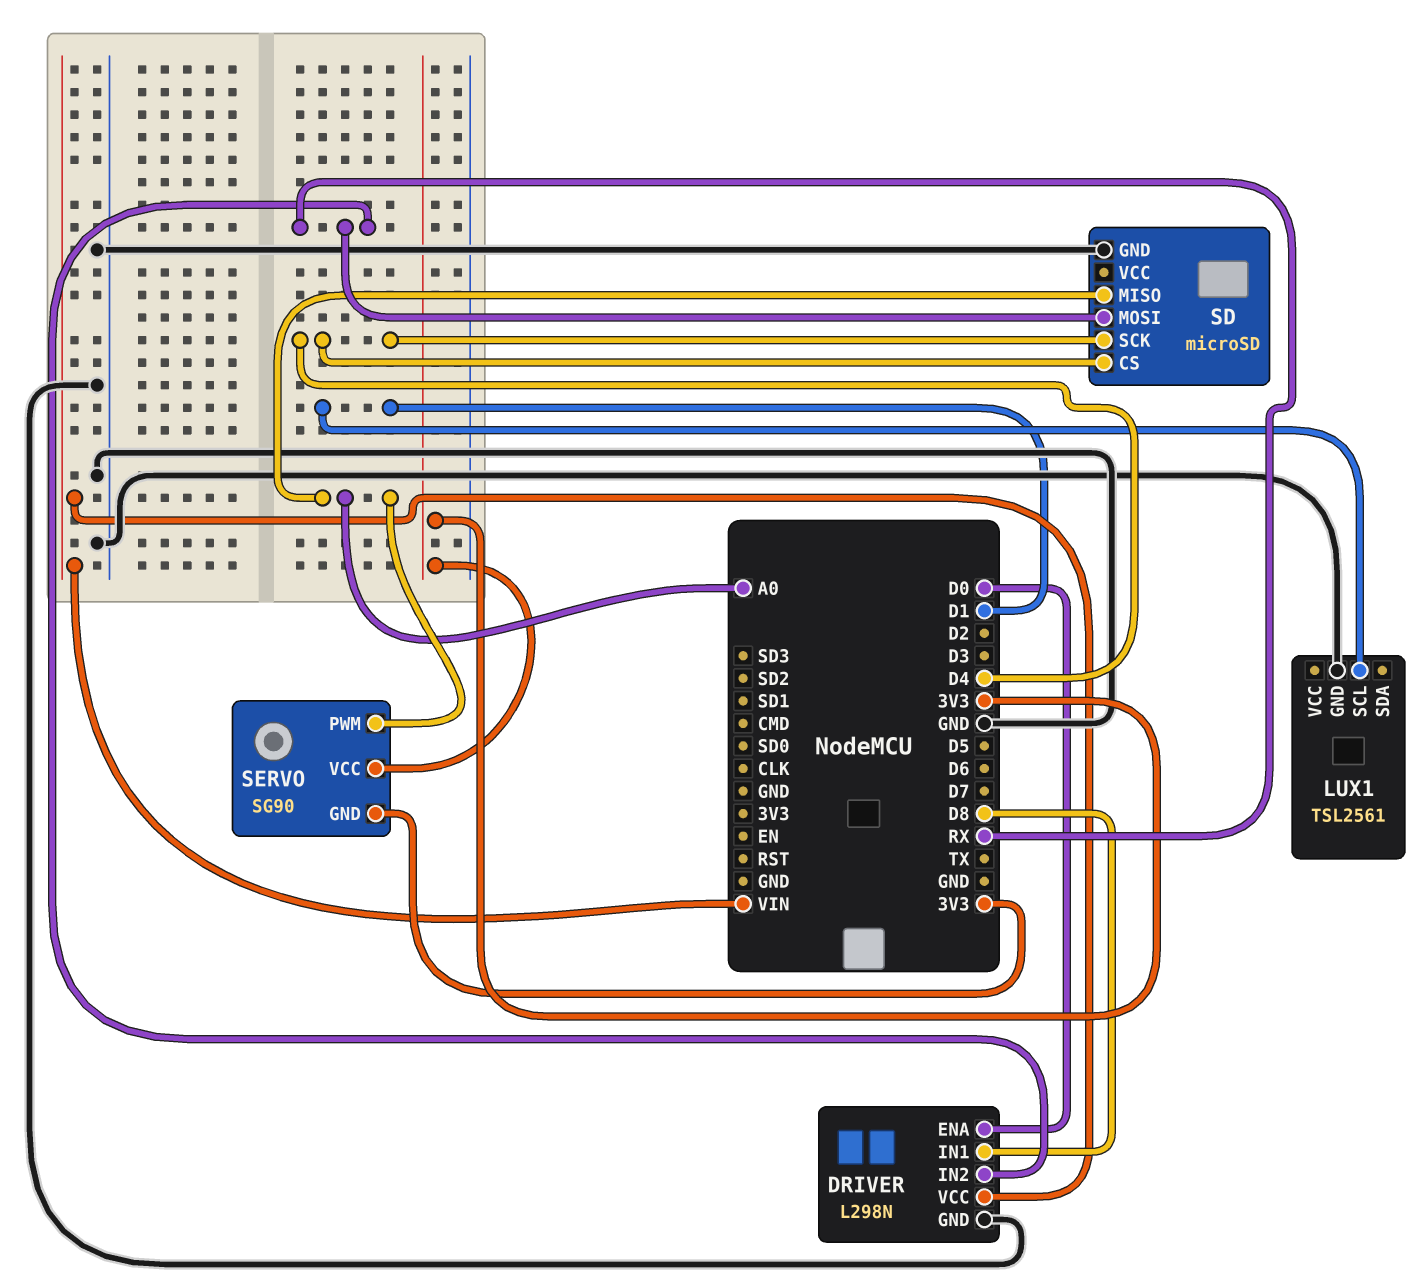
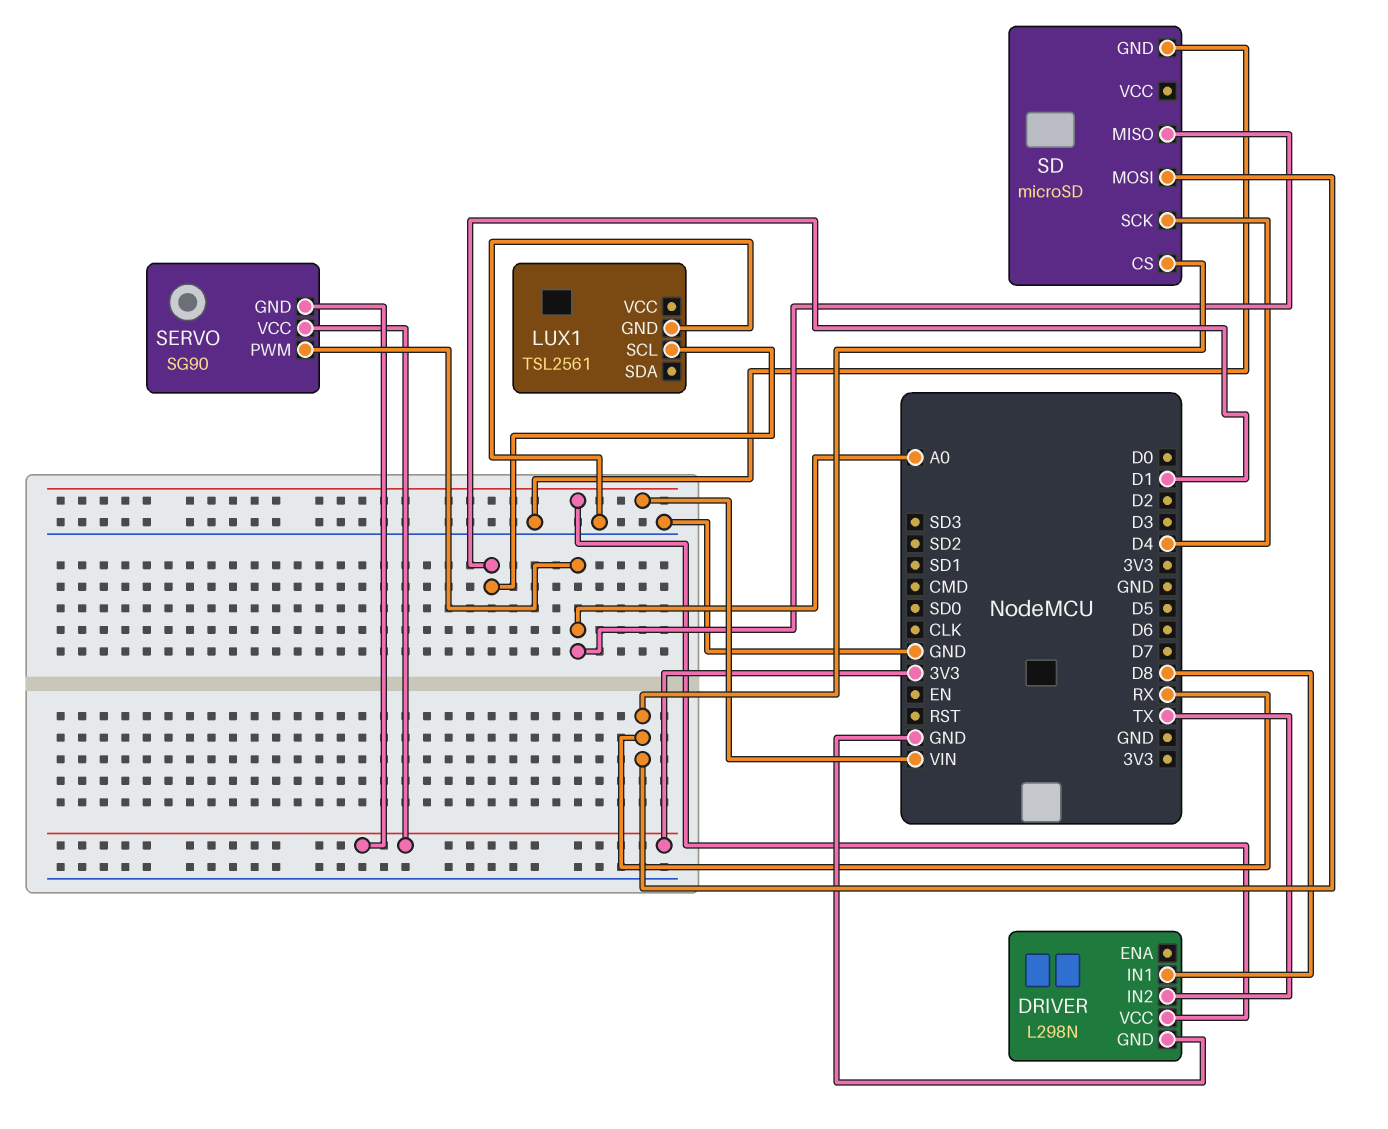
DRIVER pin ENA: D0 -> none
DRIVER pin IN2: RX -> TX
SD pin CS: D4 -> RX

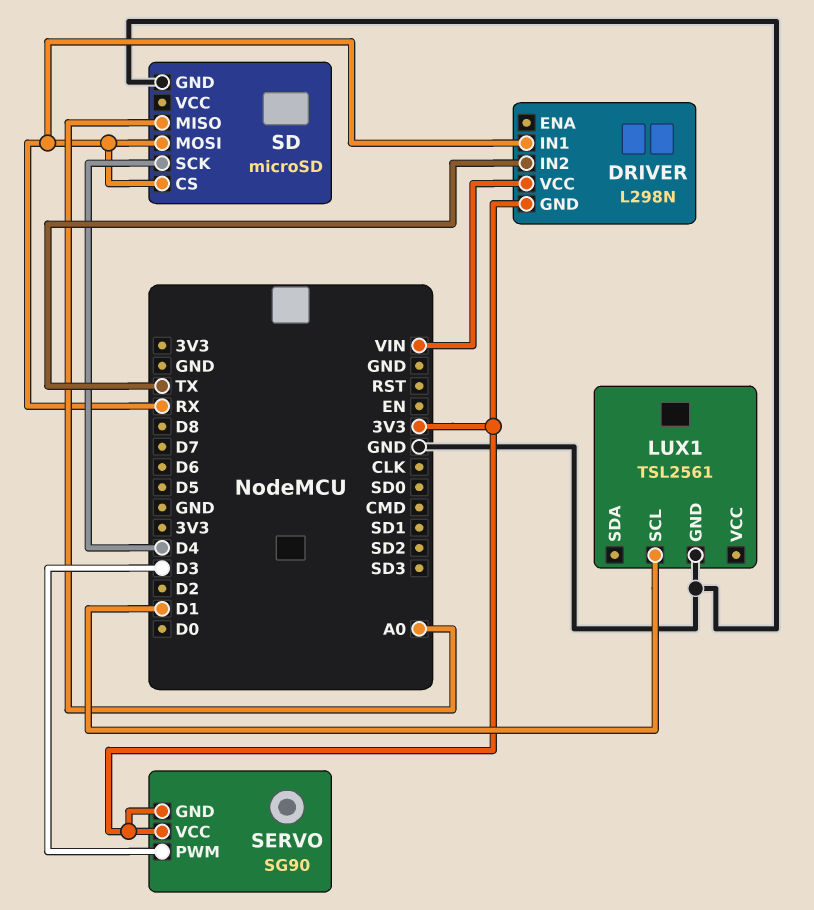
DRIVER pin GND: GND -> 3V3
DRIVER pin IN1: D8 -> RX
SERVO pin PWM: A0 -> D3

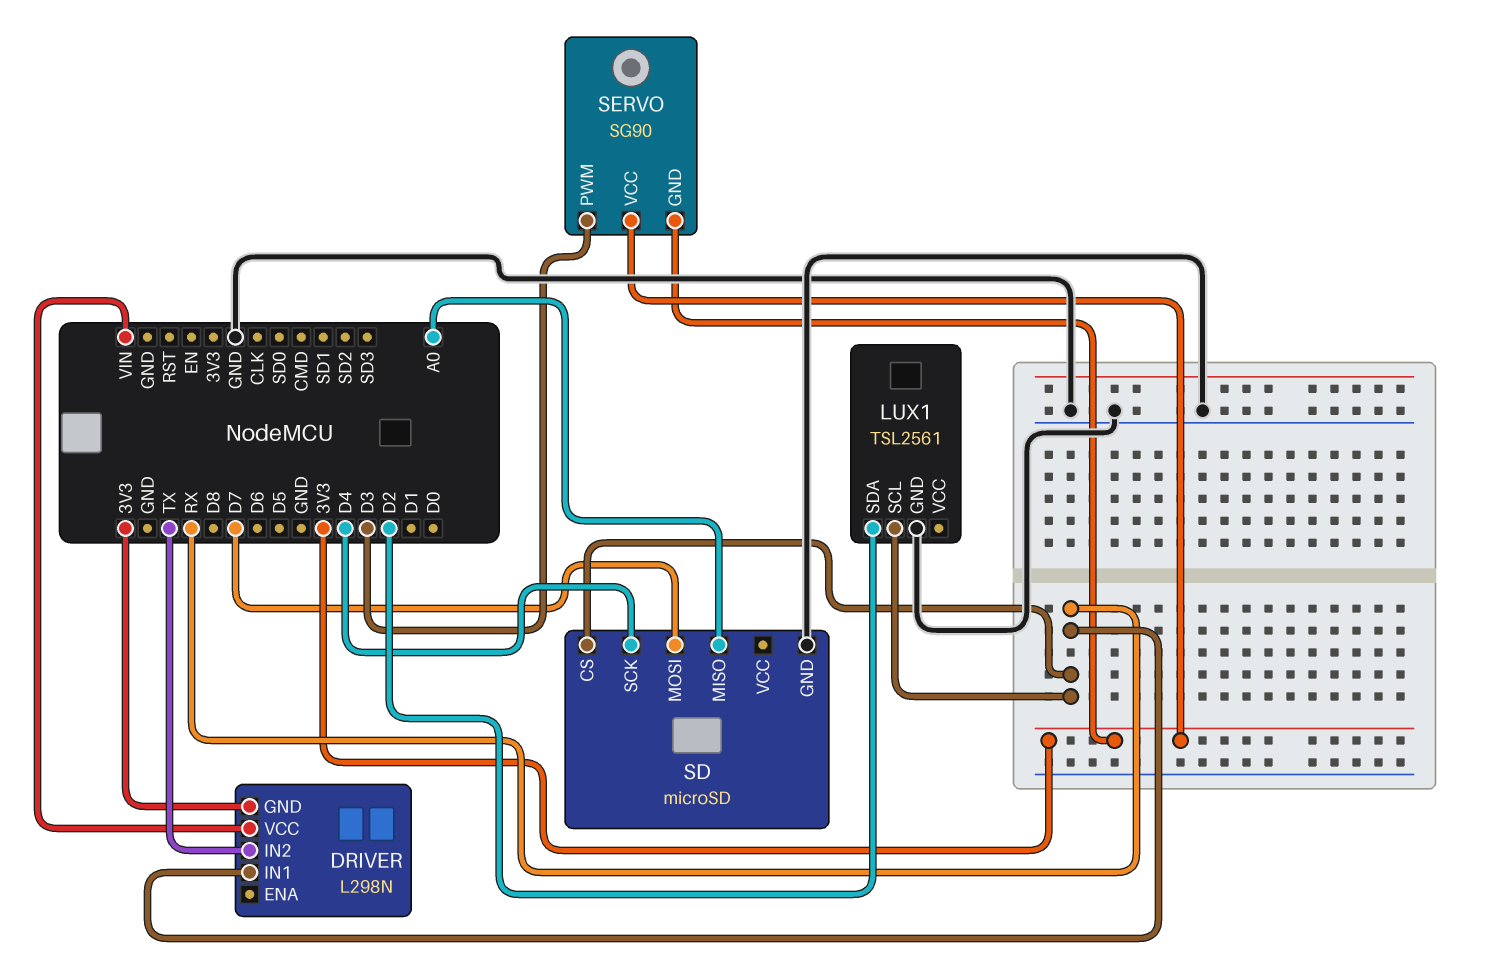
LUX1 pin SCL: D1 -> RX
LUX1 pin SDA: none -> D2
SD pin MOSI: RX -> D7

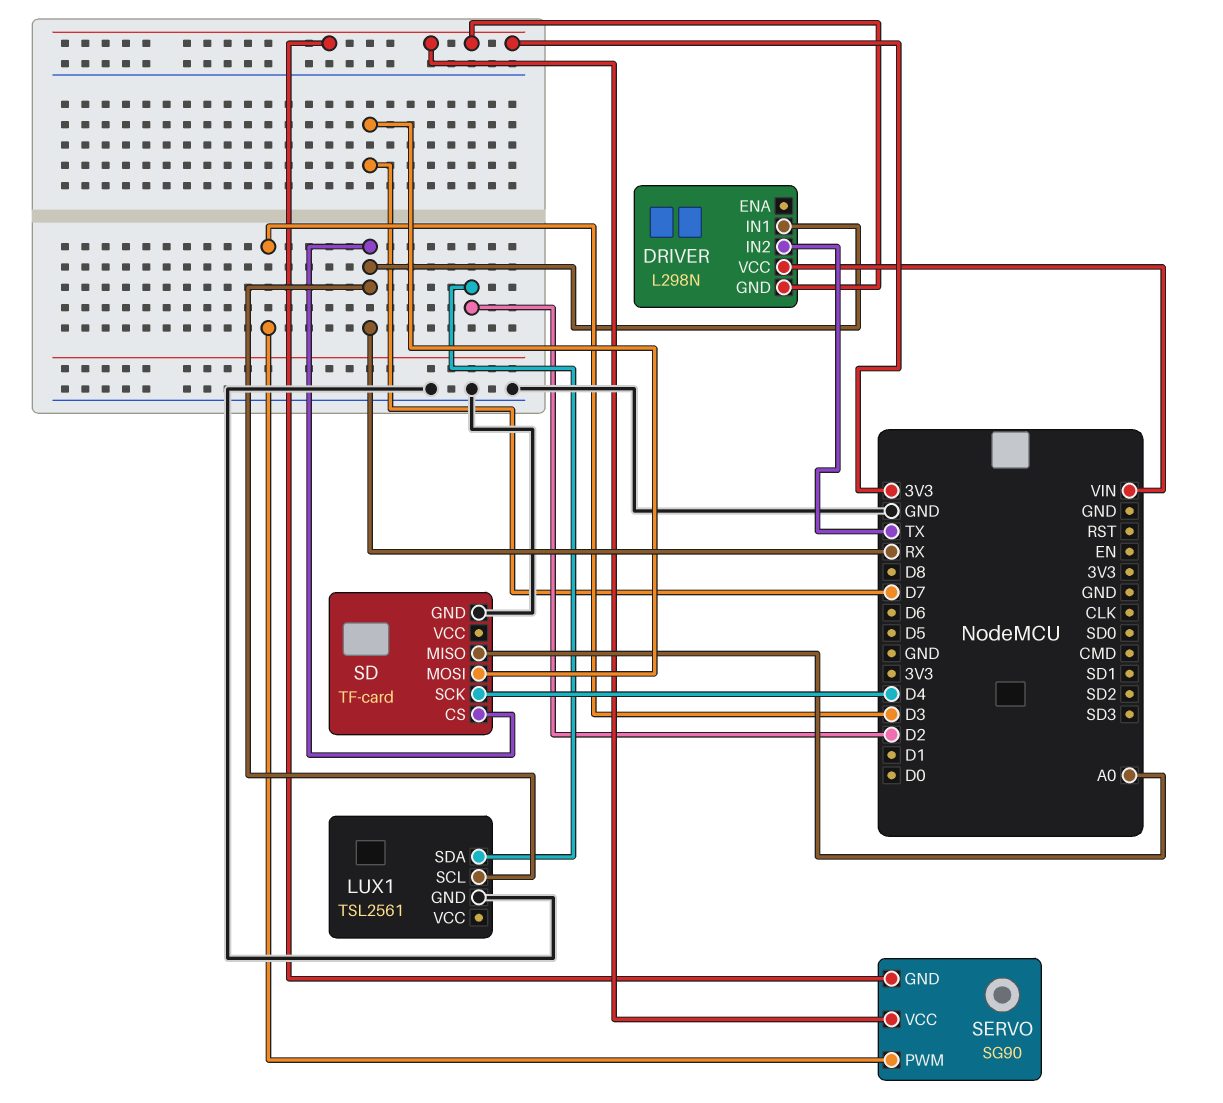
SD: microSD -> TF-card

